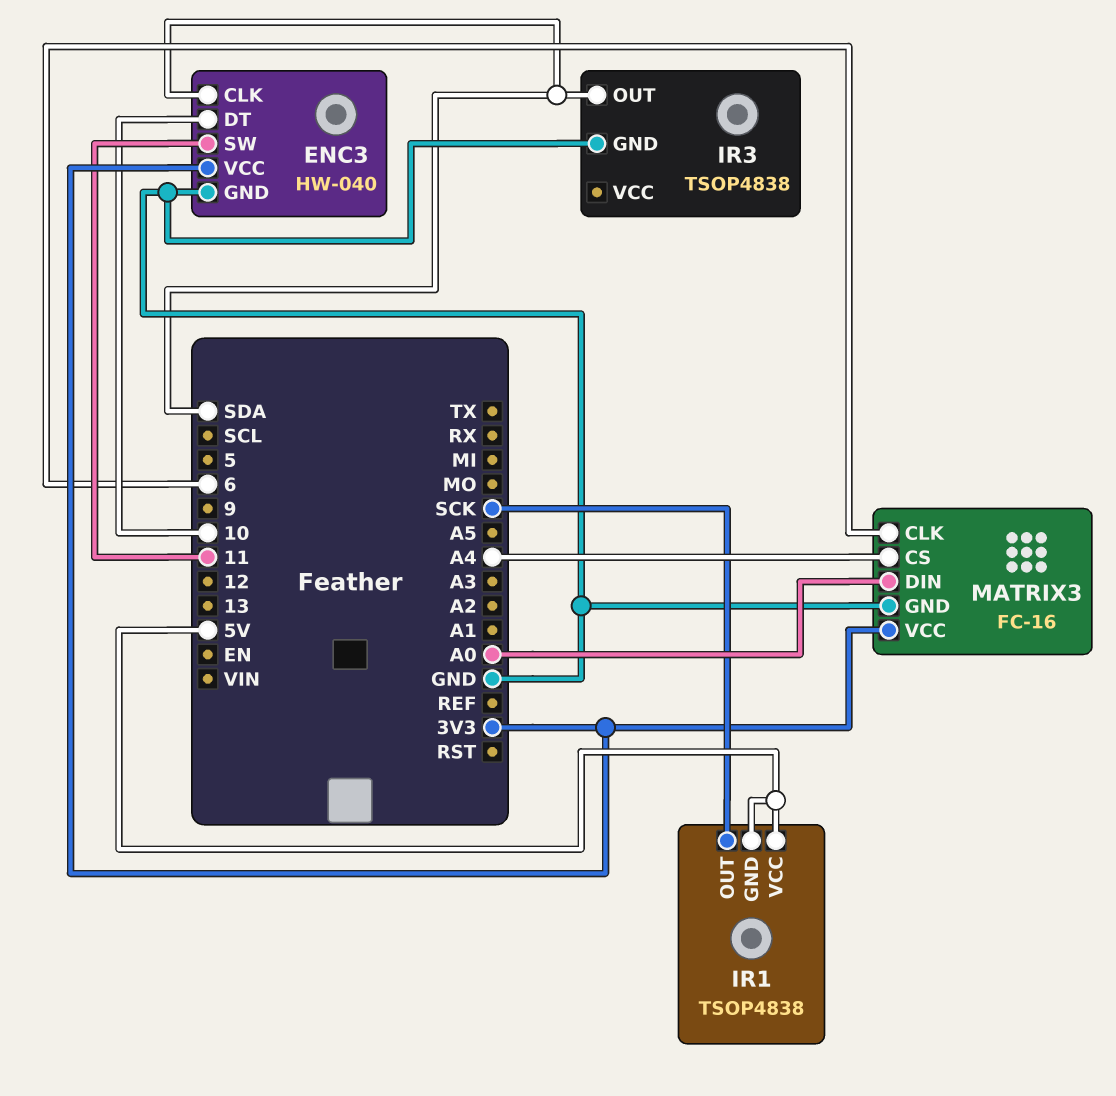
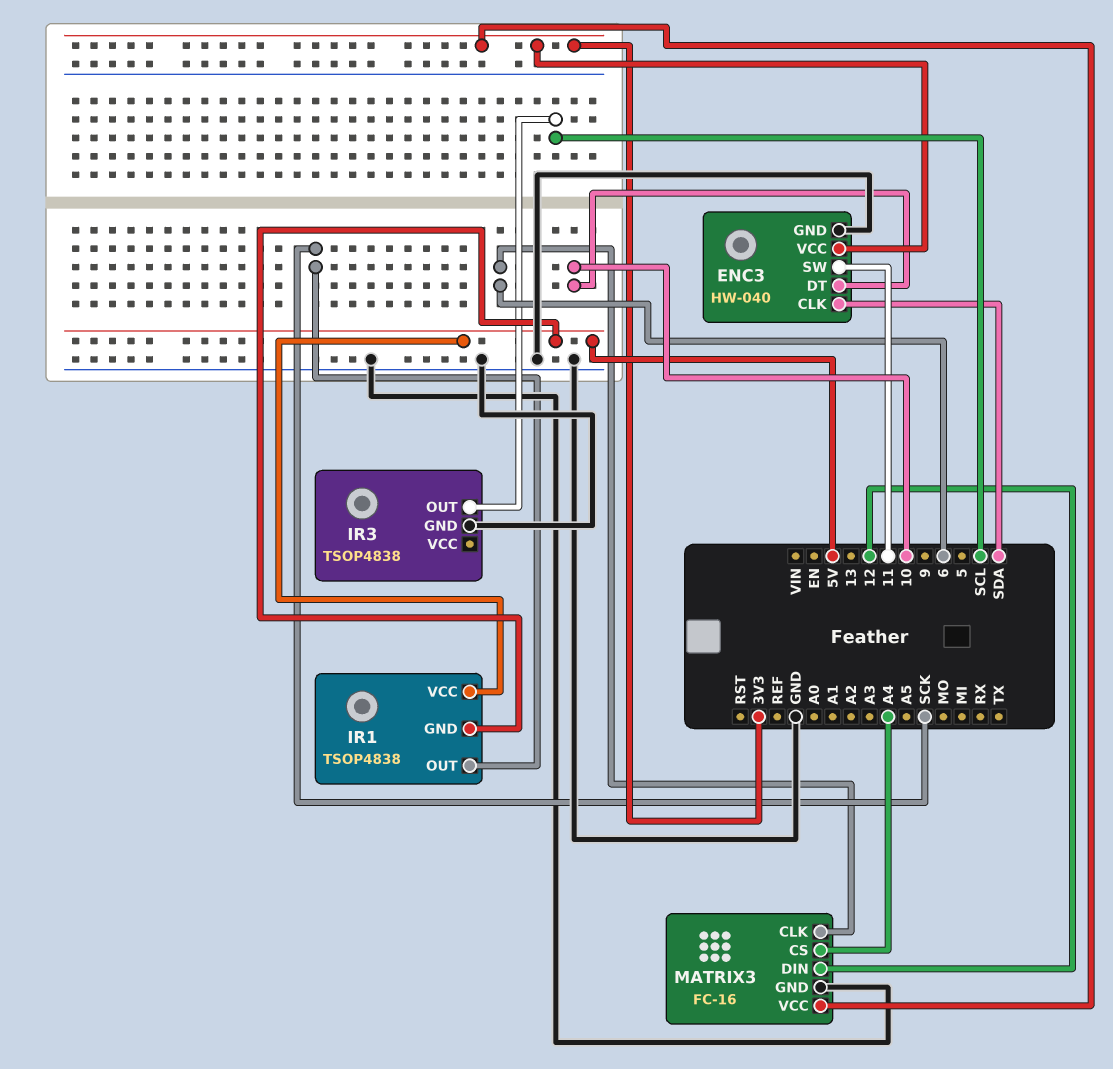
IR3 pin OUT: SDA -> SCL
MATRIX3 pin DIN: A0 -> 12

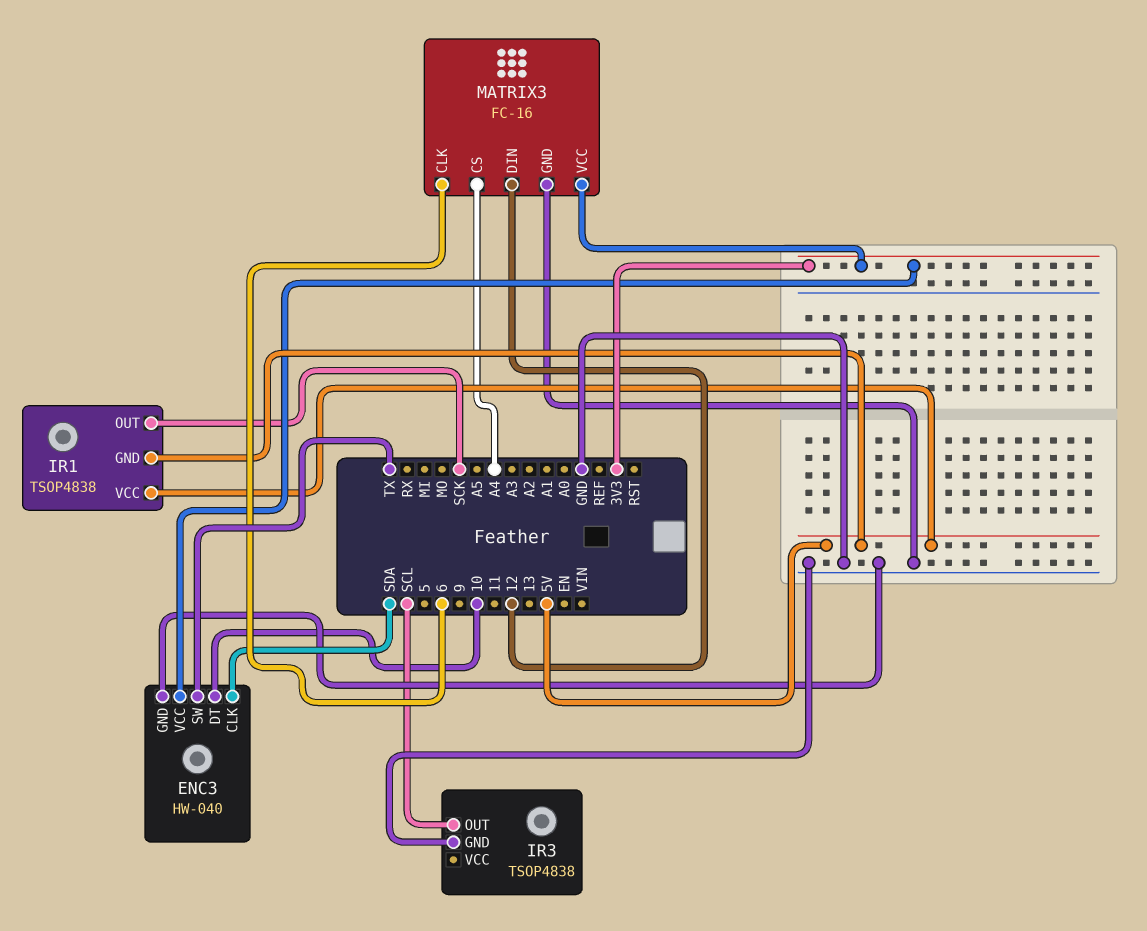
ENC3 pin SW: 11 -> TX

